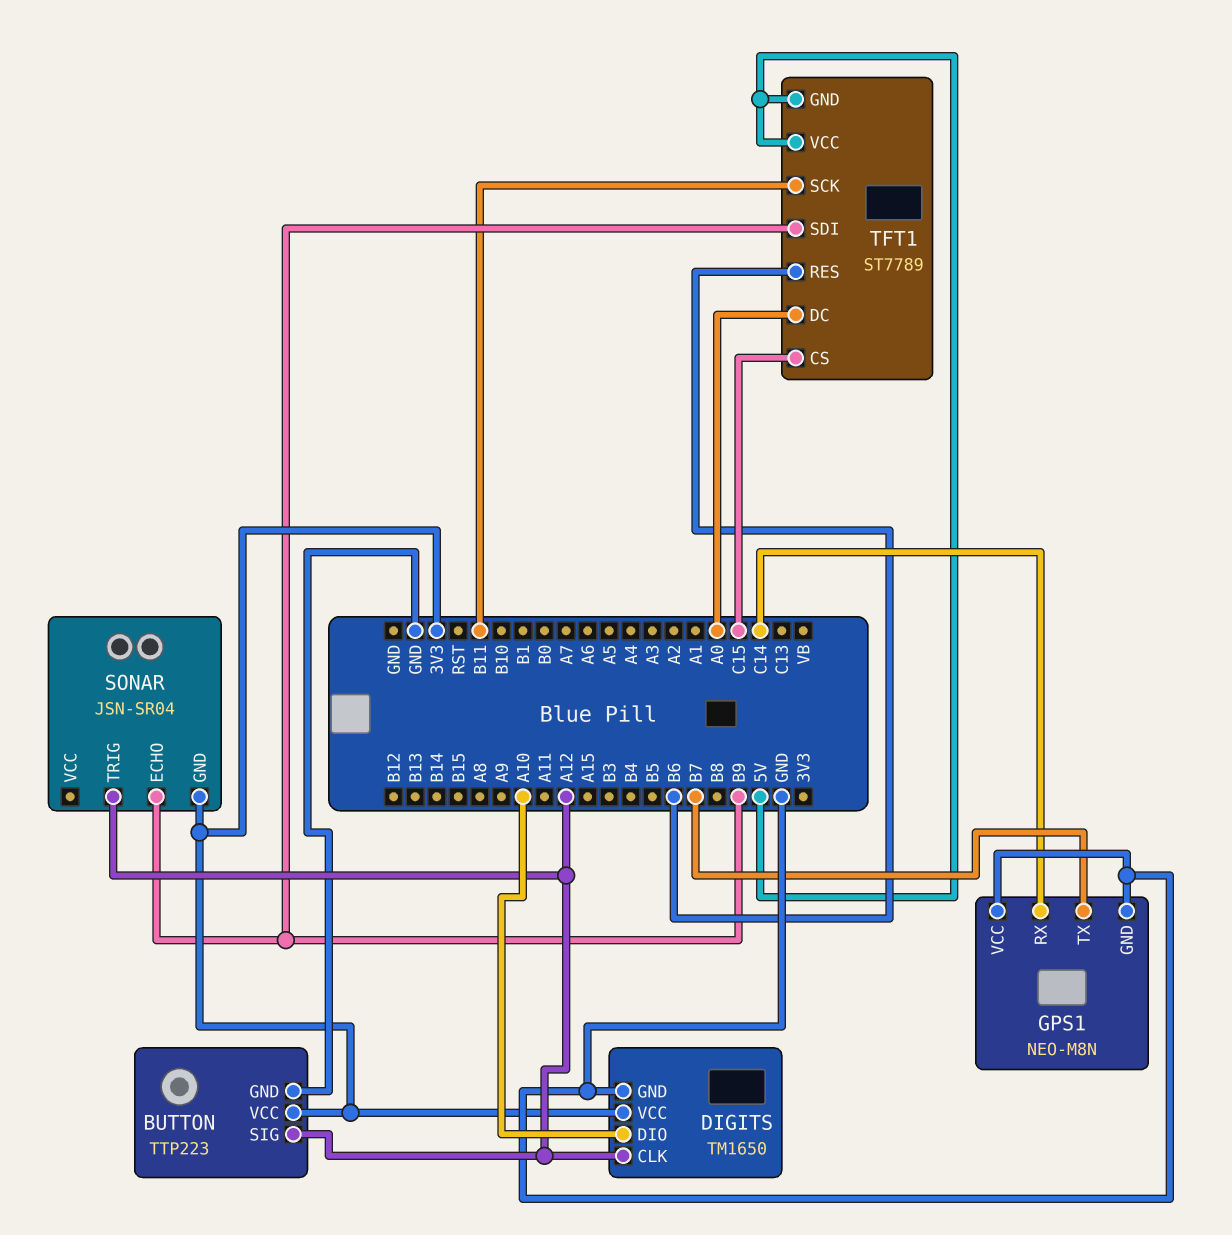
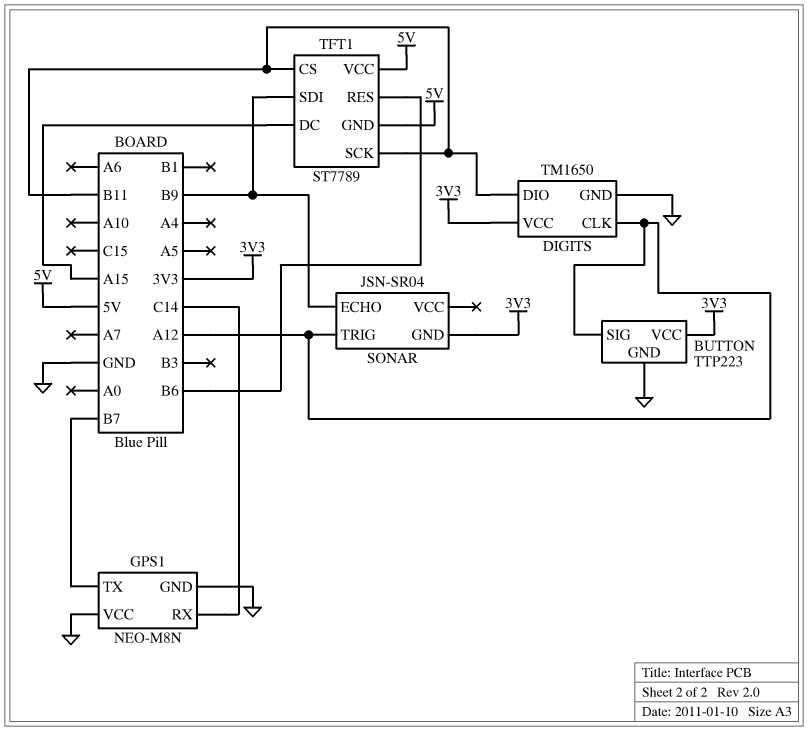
DIGITS pin DIO: A10 -> B11
TFT1 pin CS: C15 -> B11
TFT1 pin DC: A0 -> A15

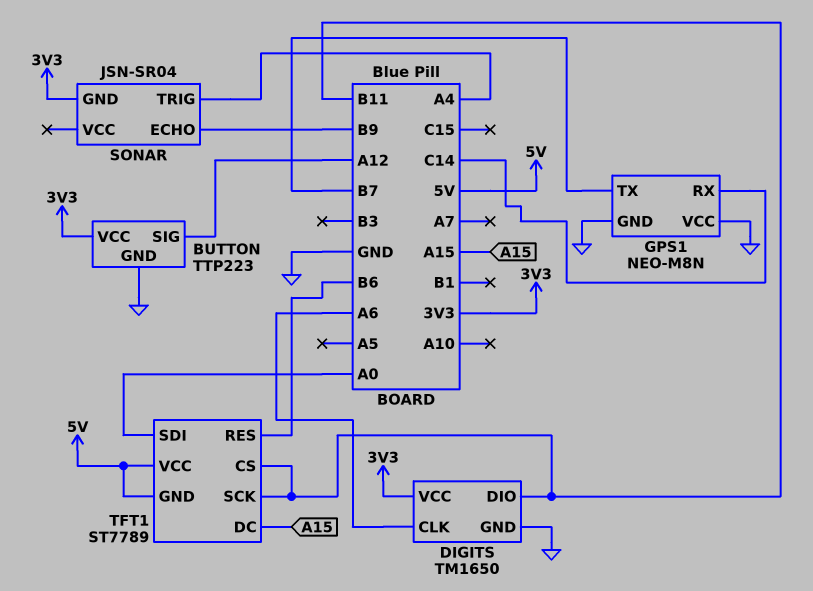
DIGITS pin CLK: A12 -> A6
SONAR pin TRIG: A12 -> A4
TFT1 pin SDI: B9 -> A0

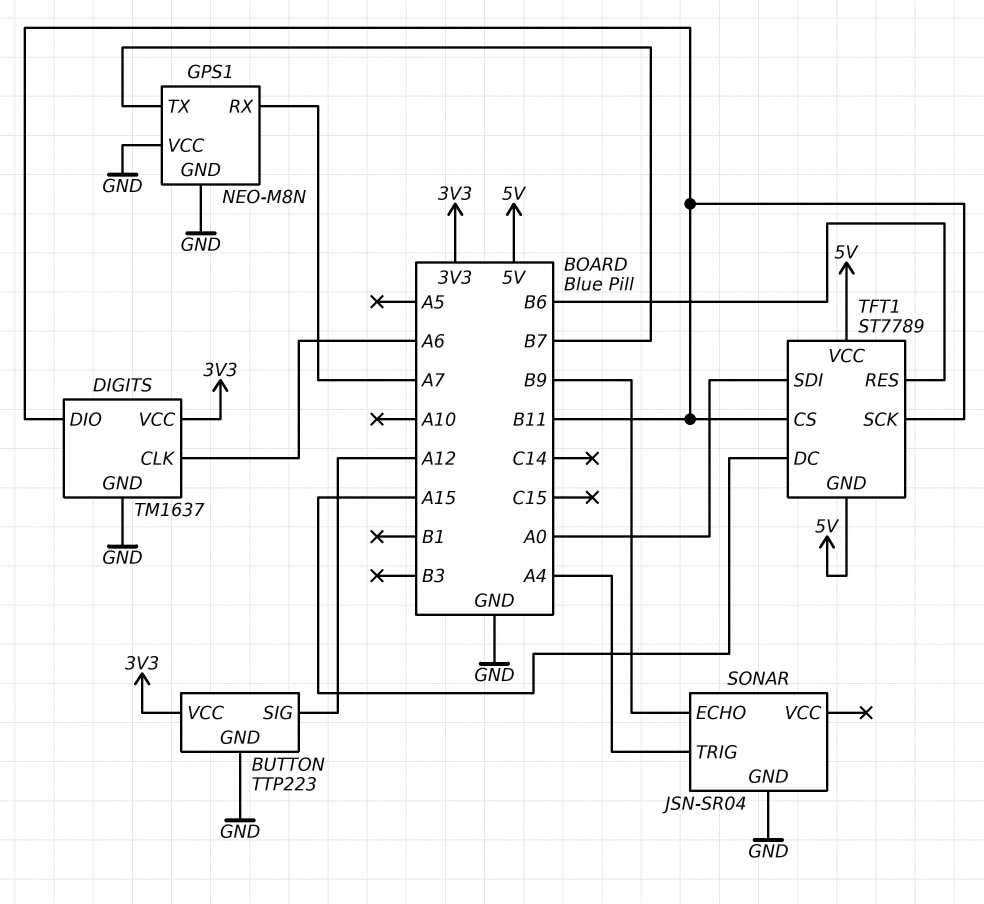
DIGITS: TM1650 -> TM1637
GPS1 pin RX: C14 -> A7
SONAR pin GND: 3V3 -> GND

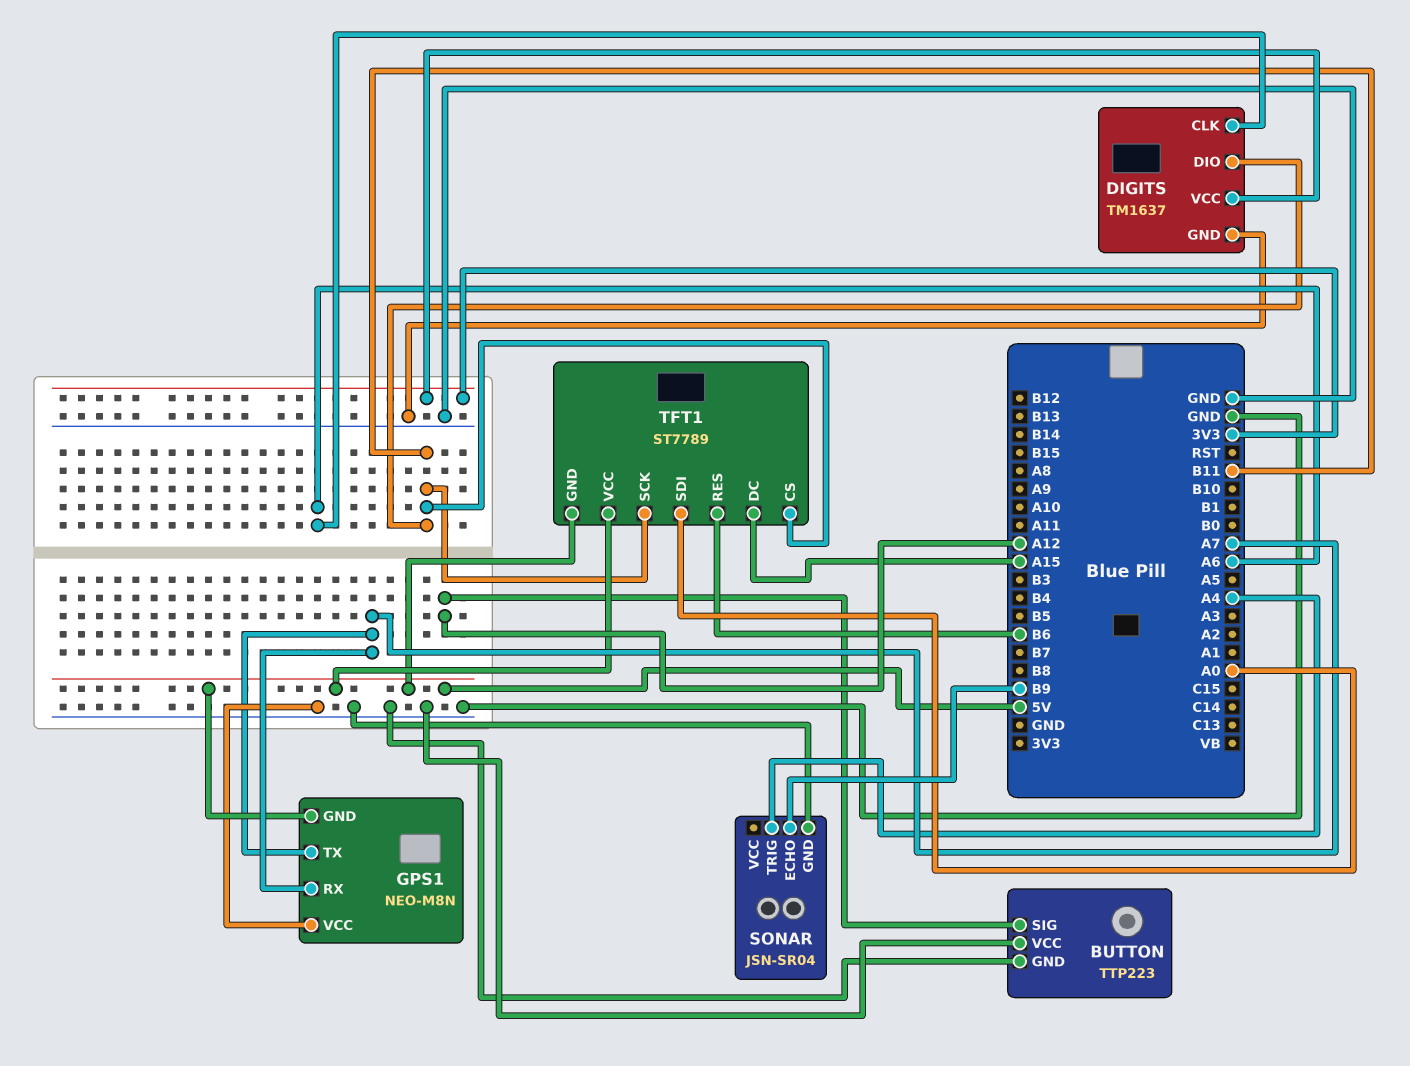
BUTTON pin VCC: 3V3 -> GND
GPS1 pin GND: GND -> 5V
GPS1 pin TX: B7 -> A7

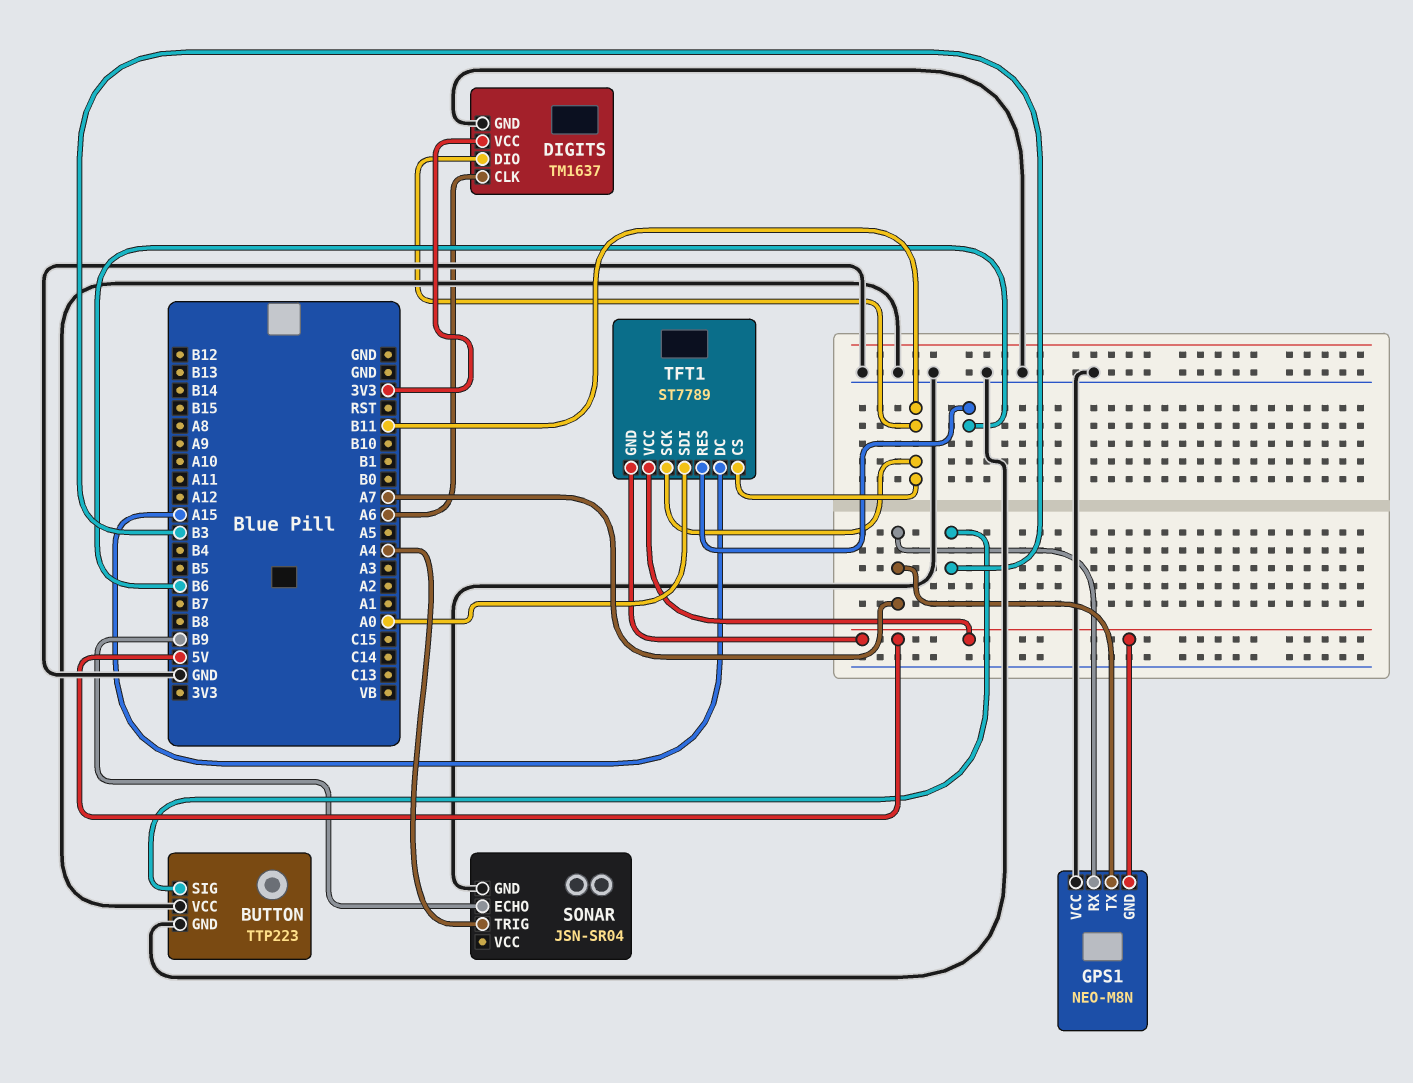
BUTTON pin SIG: A12 -> B3

